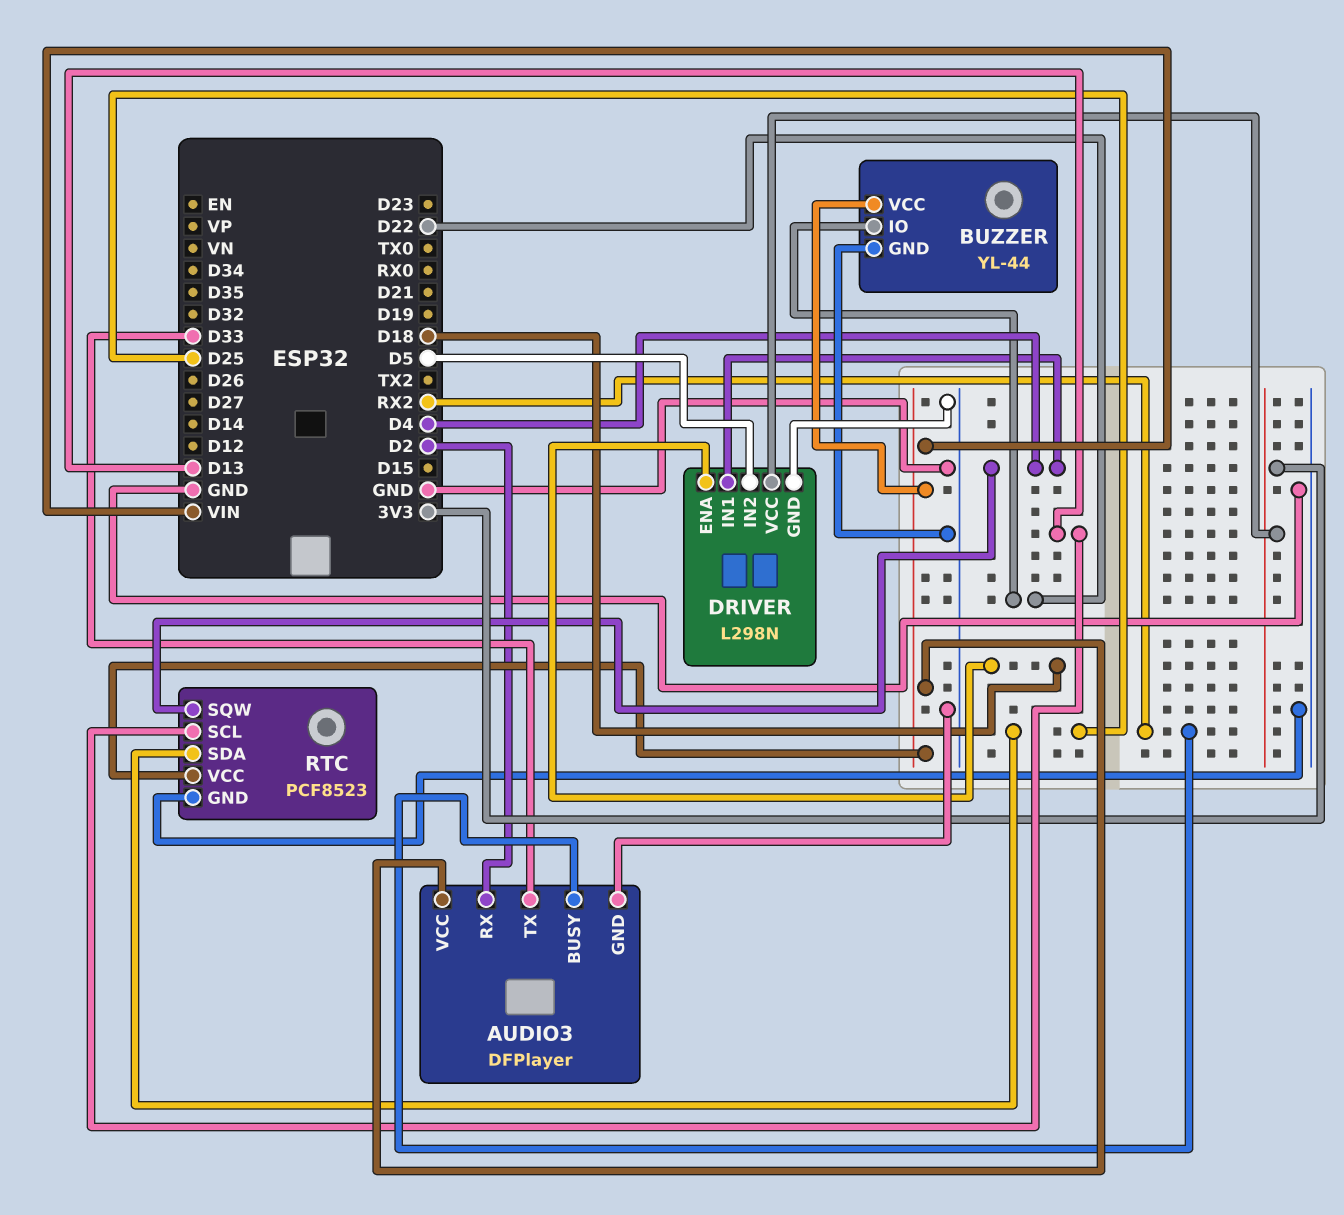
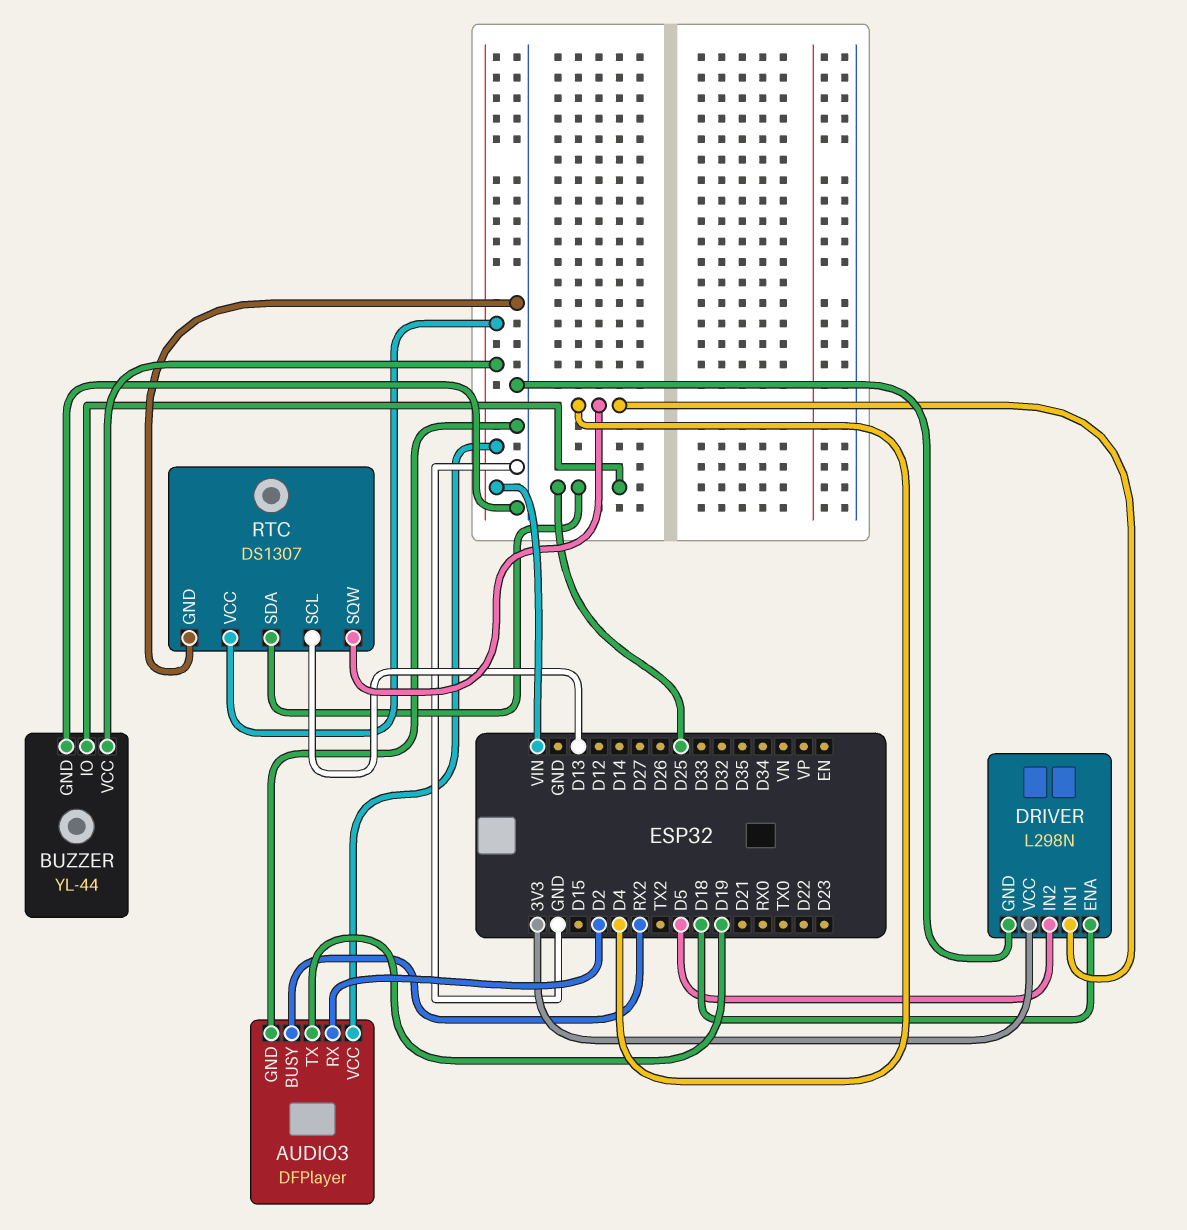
AUDIO3 pin TX: D33 -> D19
BUZZER pin IO: D22 -> D25
RTC: PCF8523 -> DS1307

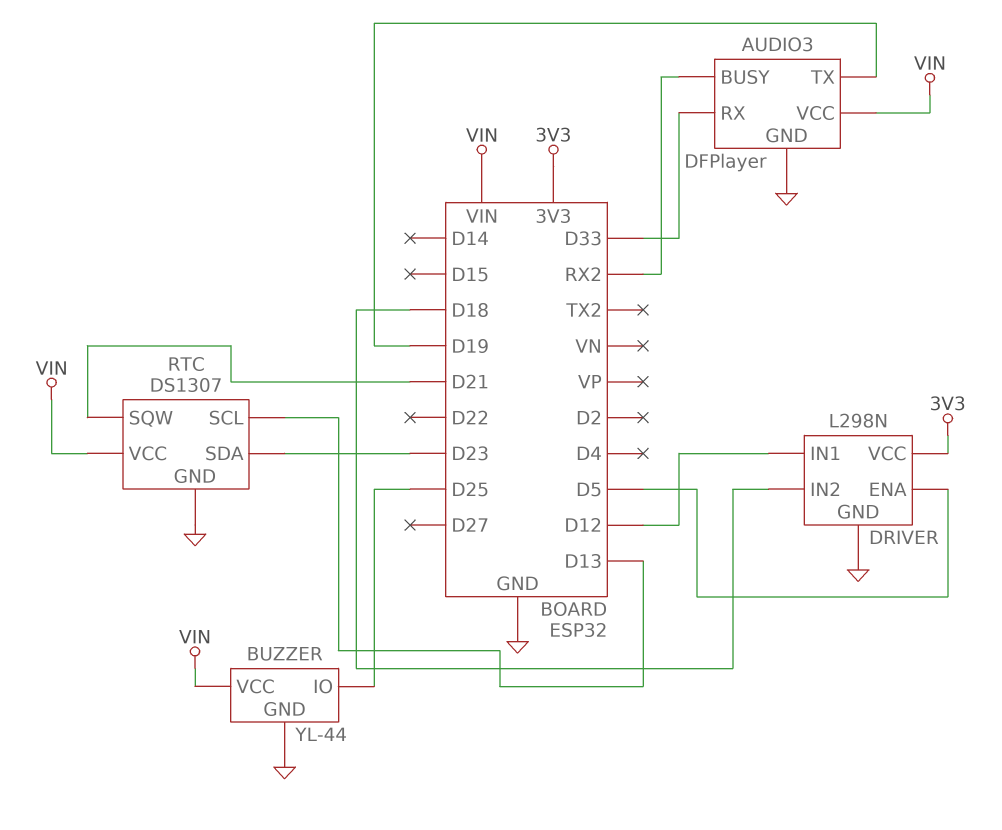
AUDIO3 pin RX: D2 -> D33
DRIVER pin ENA: D18 -> D5
DRIVER pin IN1: D4 -> D12
DRIVER pin IN2: D5 -> D18
RTC pin SDA: D25 -> D23
RTC pin SQW: D4 -> D21

